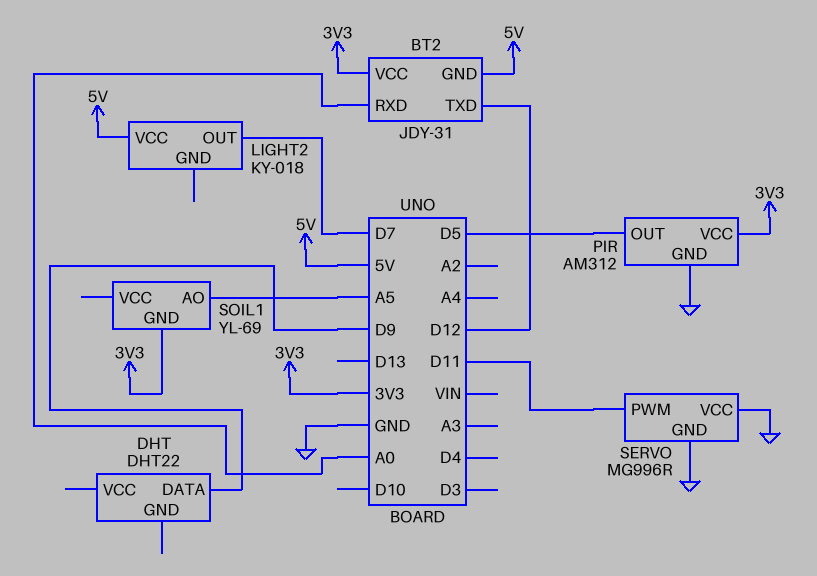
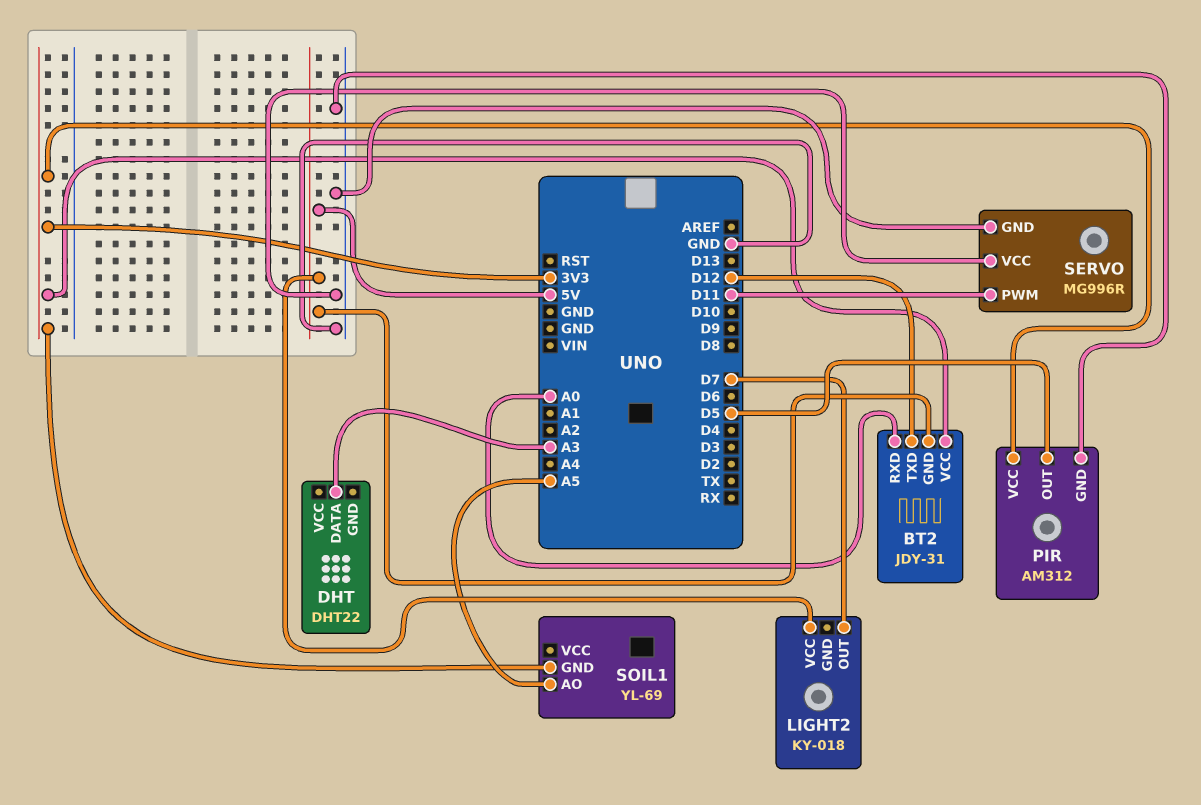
DHT pin DATA: D9 -> A3

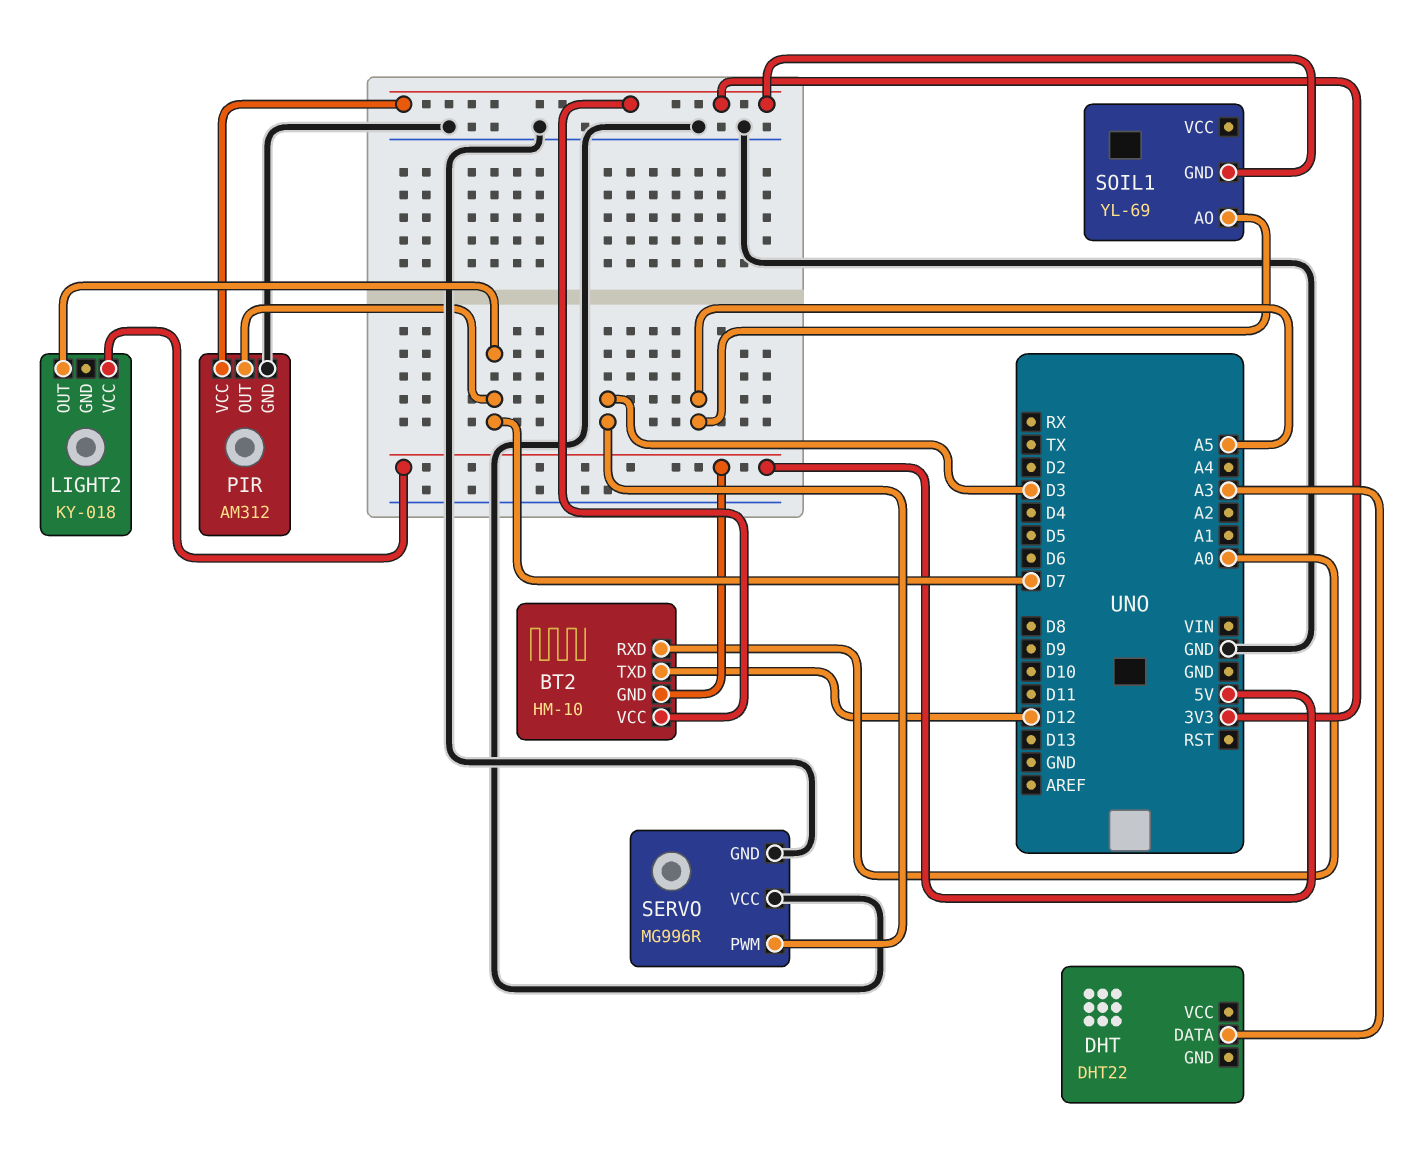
BT2: JDY-31 -> HM-10
PIR pin OUT: D5 -> D7
SERVO pin PWM: D11 -> D3

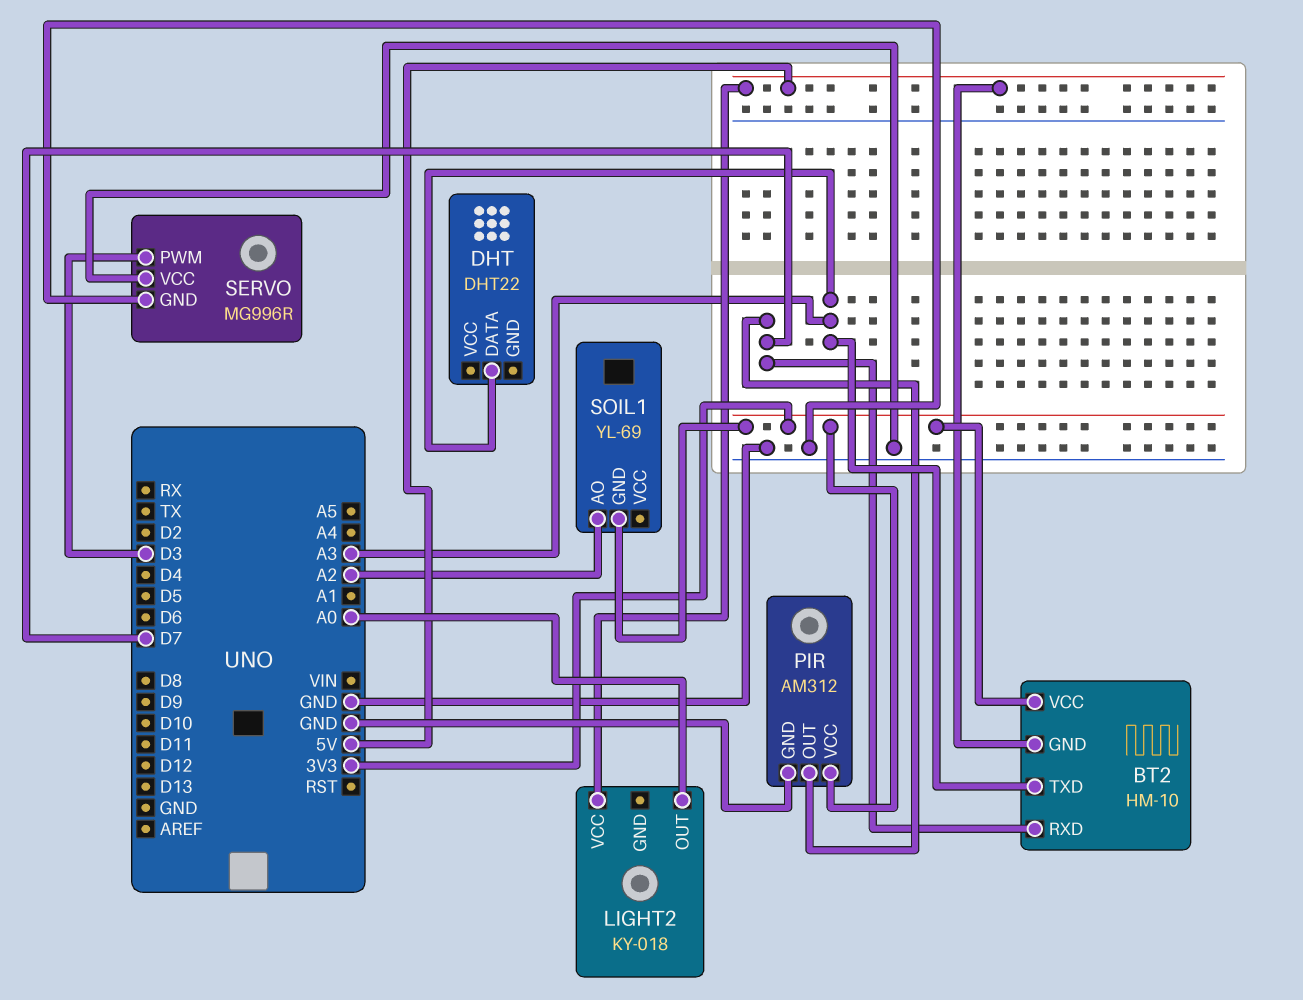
BT2 pin RXD: A0 -> D7
BT2 pin TXD: D12 -> A3
LIGHT2 pin OUT: D7 -> A0
SOIL1 pin AO: A5 -> A2

